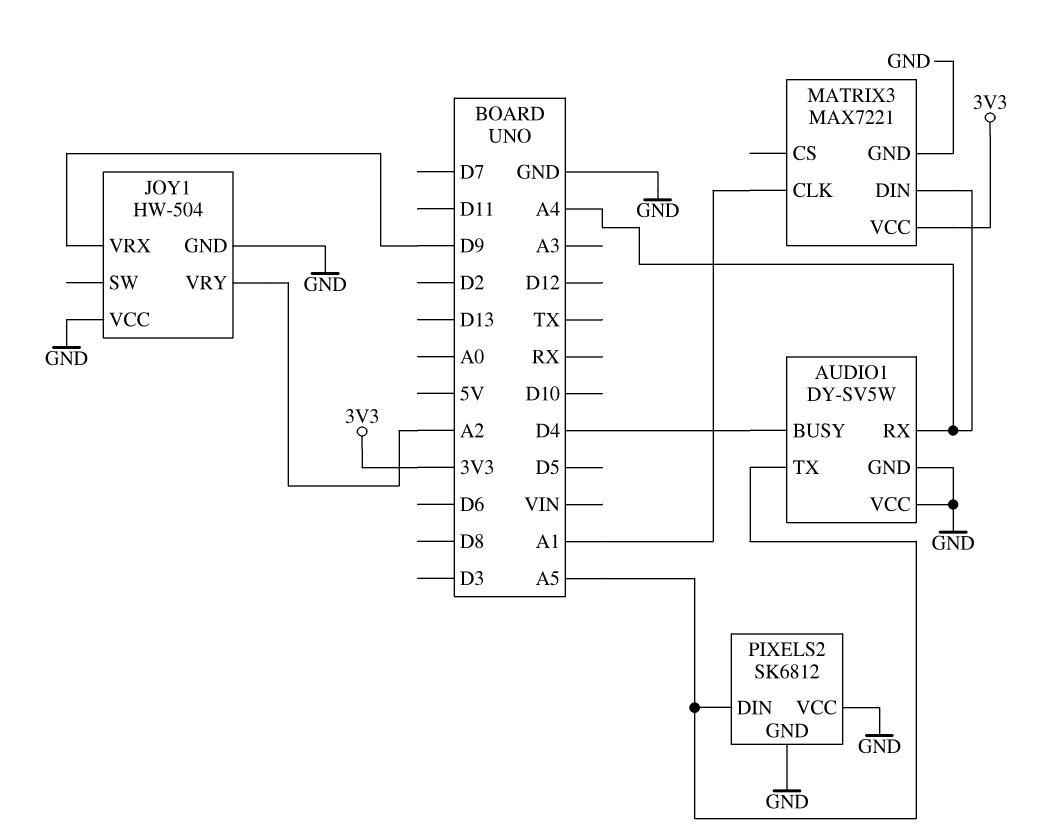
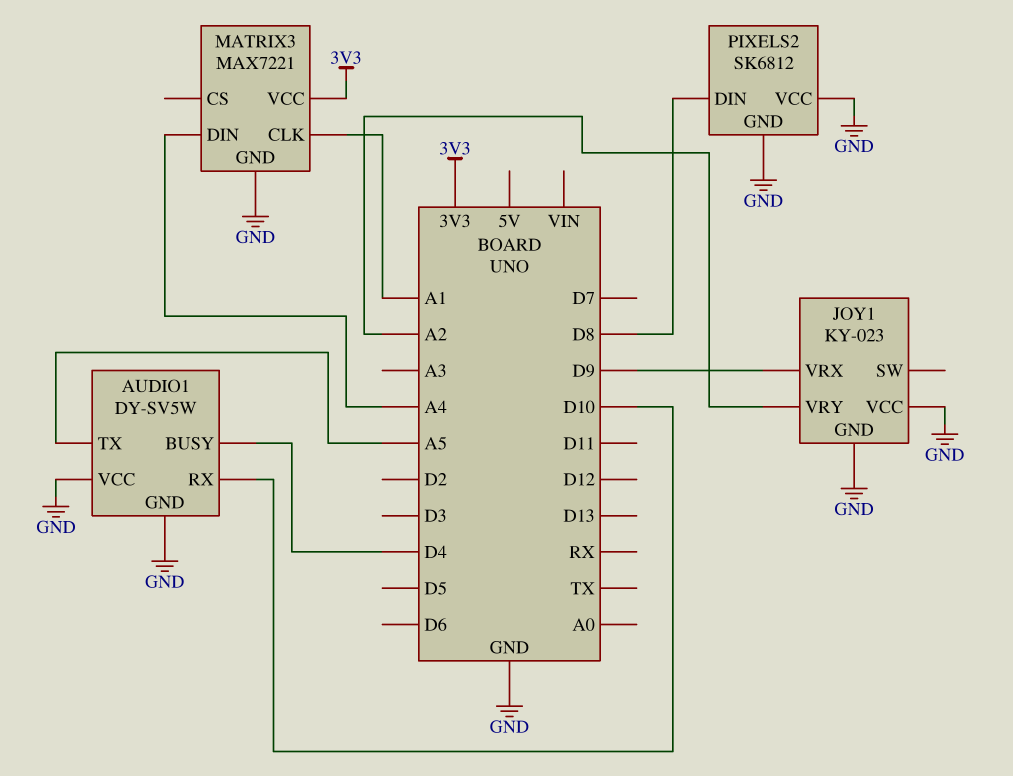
AUDIO1 pin RX: A4 -> D10
JOY1: HW-504 -> KY-023
PIXELS2 pin DIN: A5 -> D8

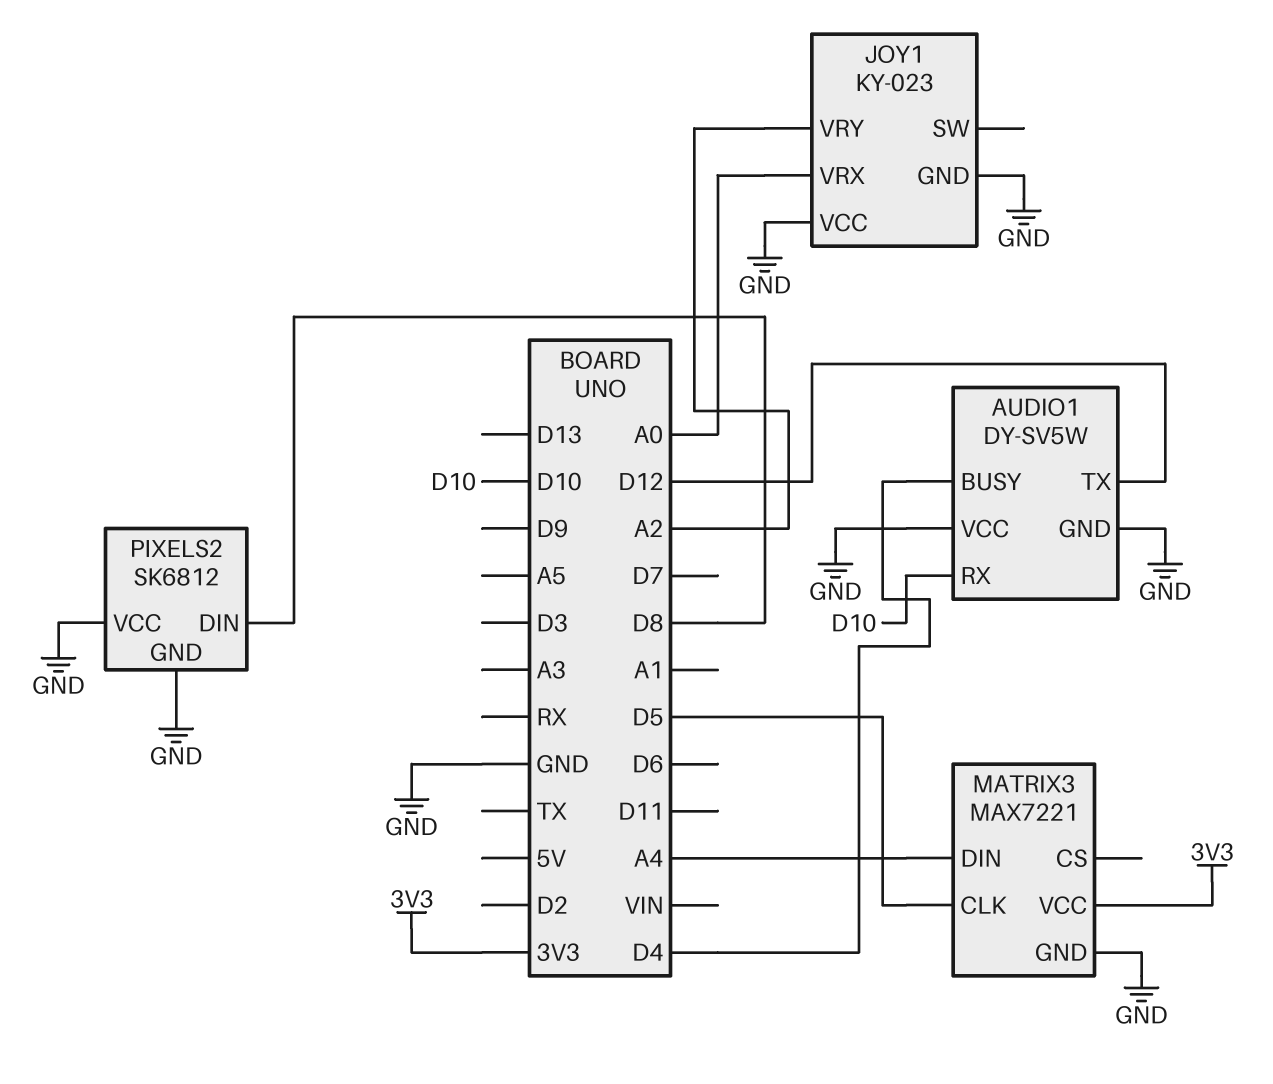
AUDIO1 pin TX: A5 -> D12
JOY1 pin VRX: D9 -> A0
MATRIX3 pin CLK: A1 -> D5

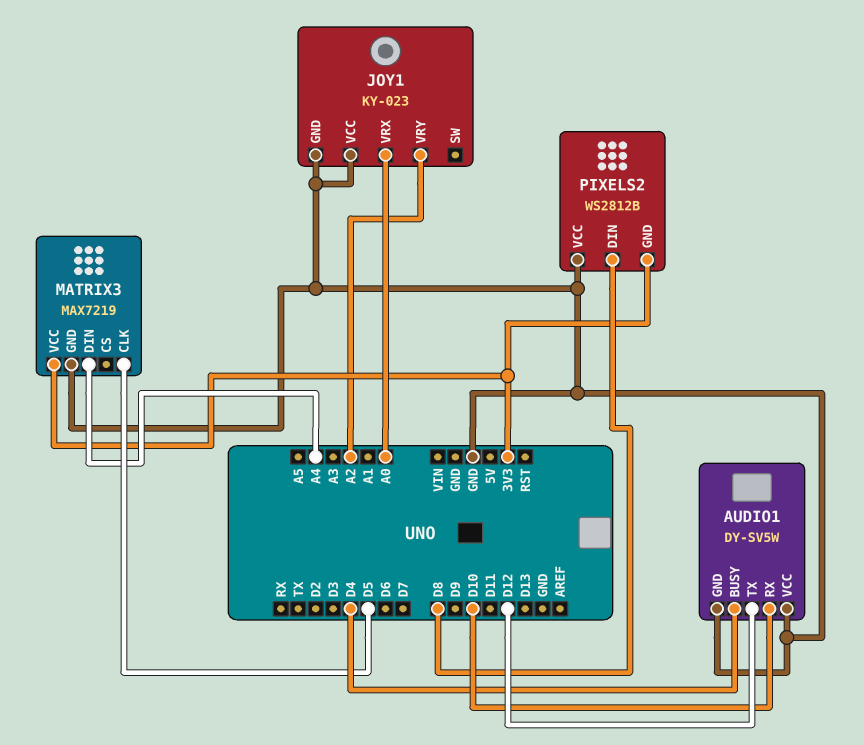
MATRIX3: MAX7221 -> MAX7219
PIXELS2: SK6812 -> WS2812B
PIXELS2 pin GND: GND -> 3V3

